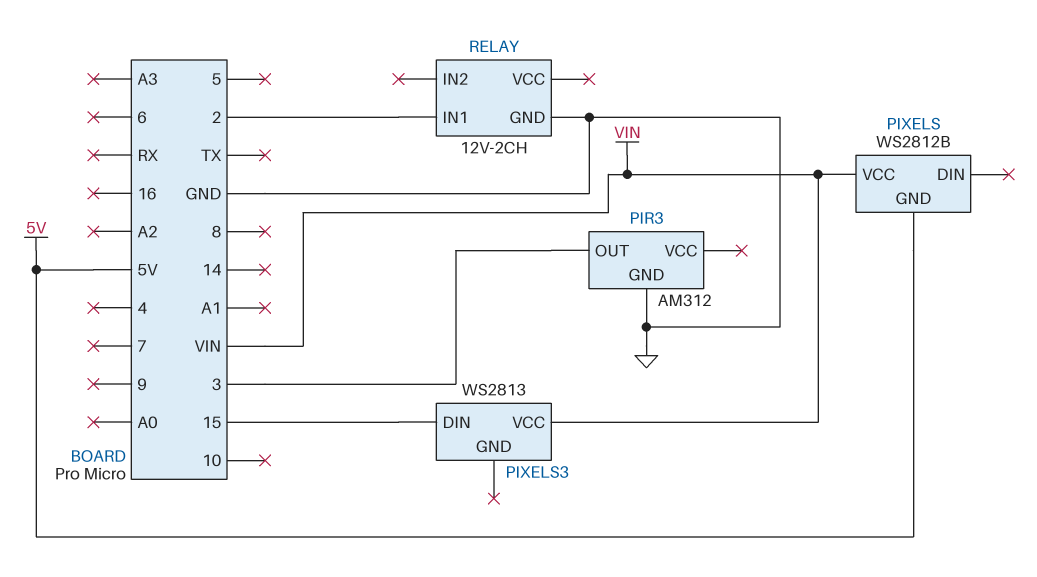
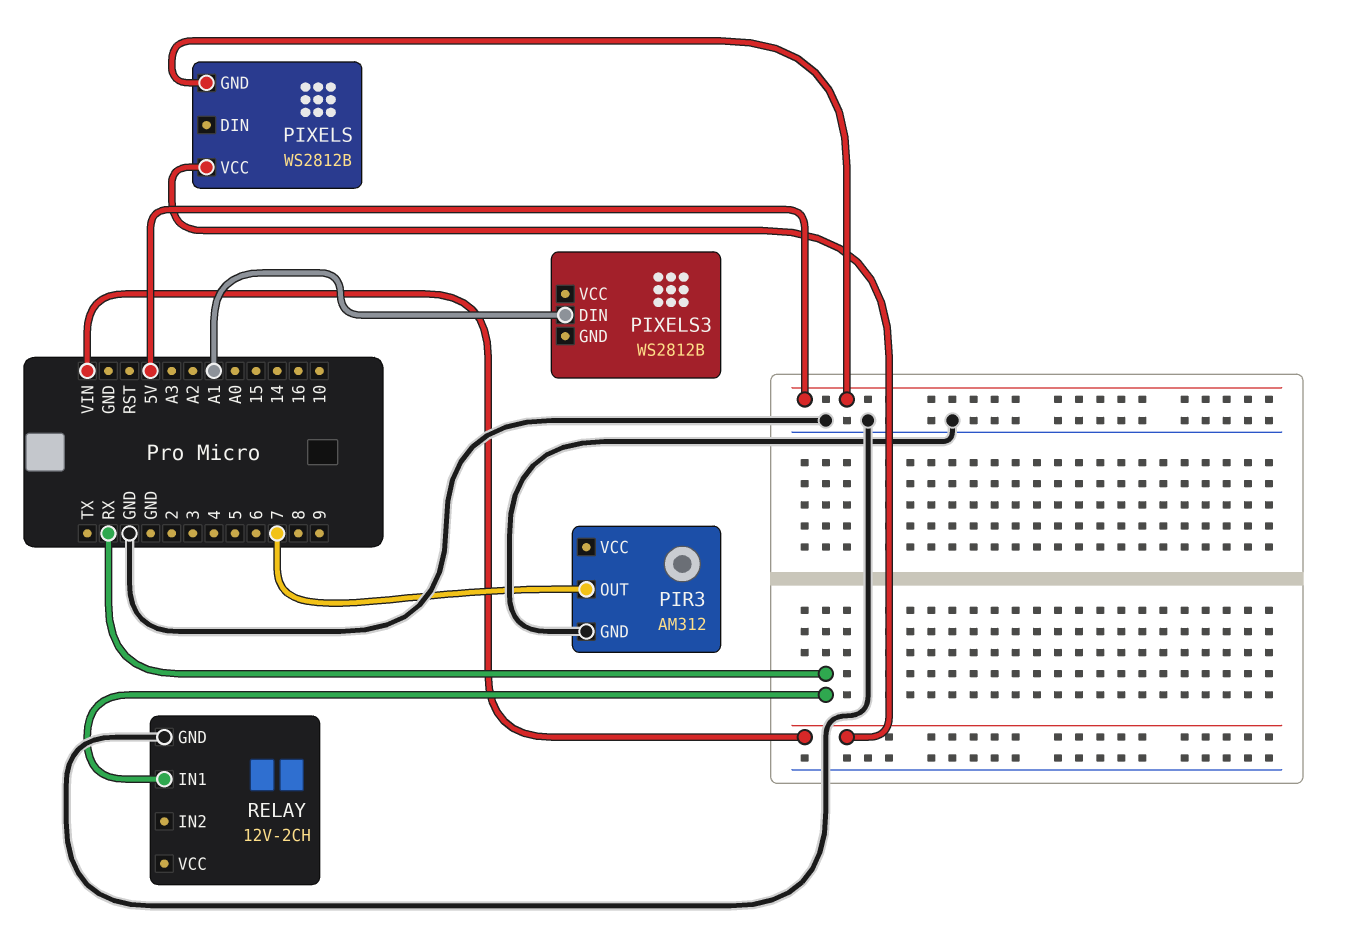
PIR3 pin OUT: 3 -> 7
PIXELS3: WS2813 -> WS2812B
PIXELS3 pin DIN: 15 -> A1
PIXELS3 pin VCC: VIN -> none
RELAY pin IN1: 2 -> RX

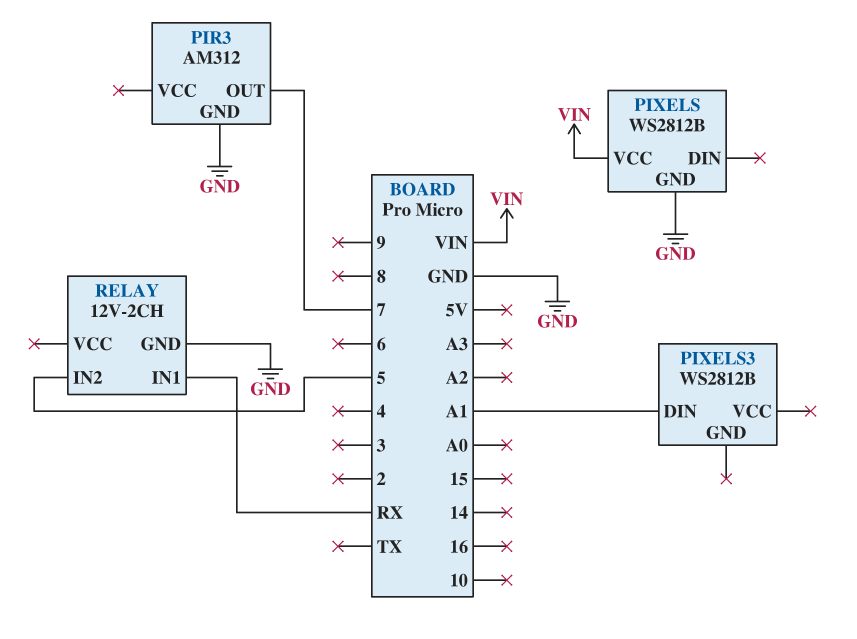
PIXELS pin GND: 5V -> GND
RELAY pin IN2: none -> 5

